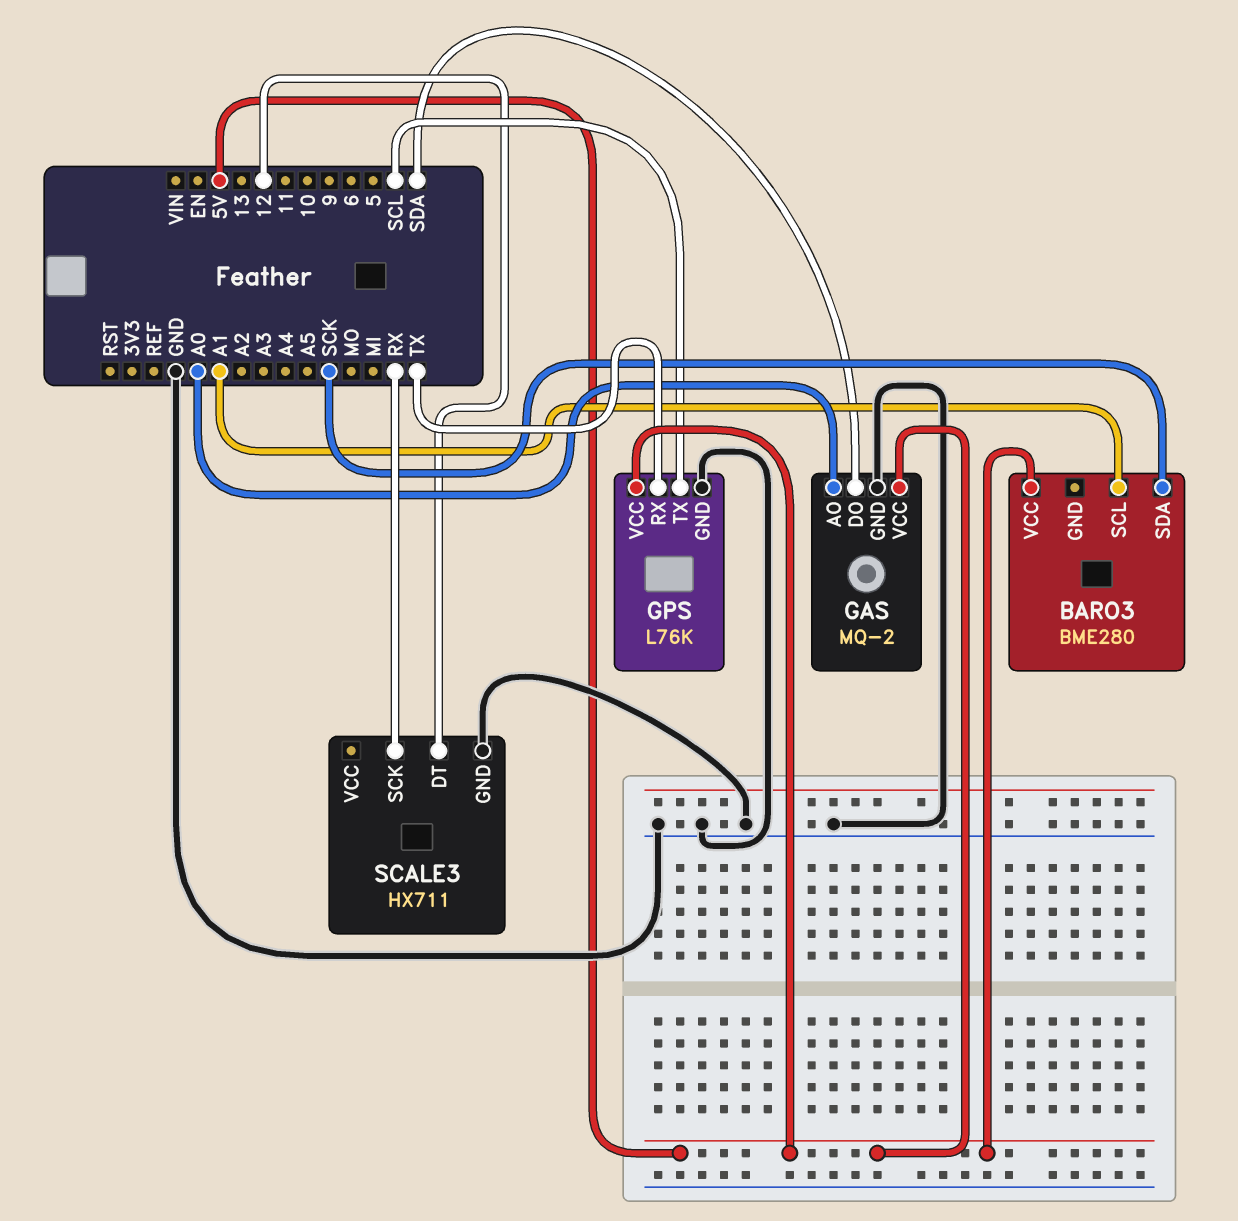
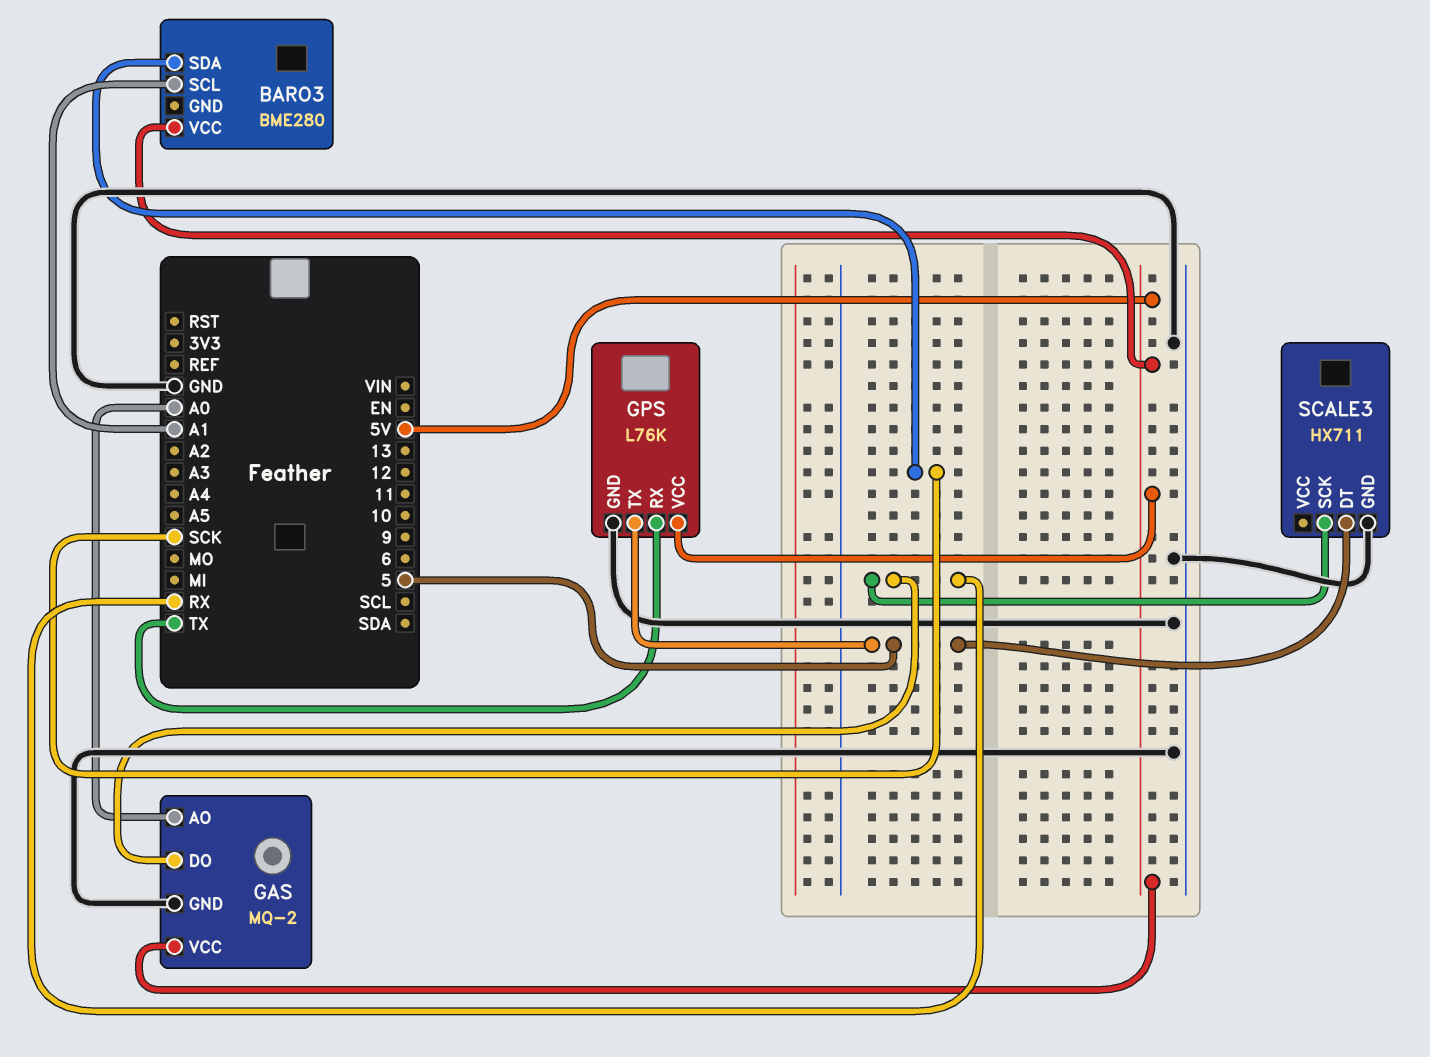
GAS pin DO: SDA -> RX
GPS pin TX: SCL -> 5
SCALE3 pin DT: 12 -> 5

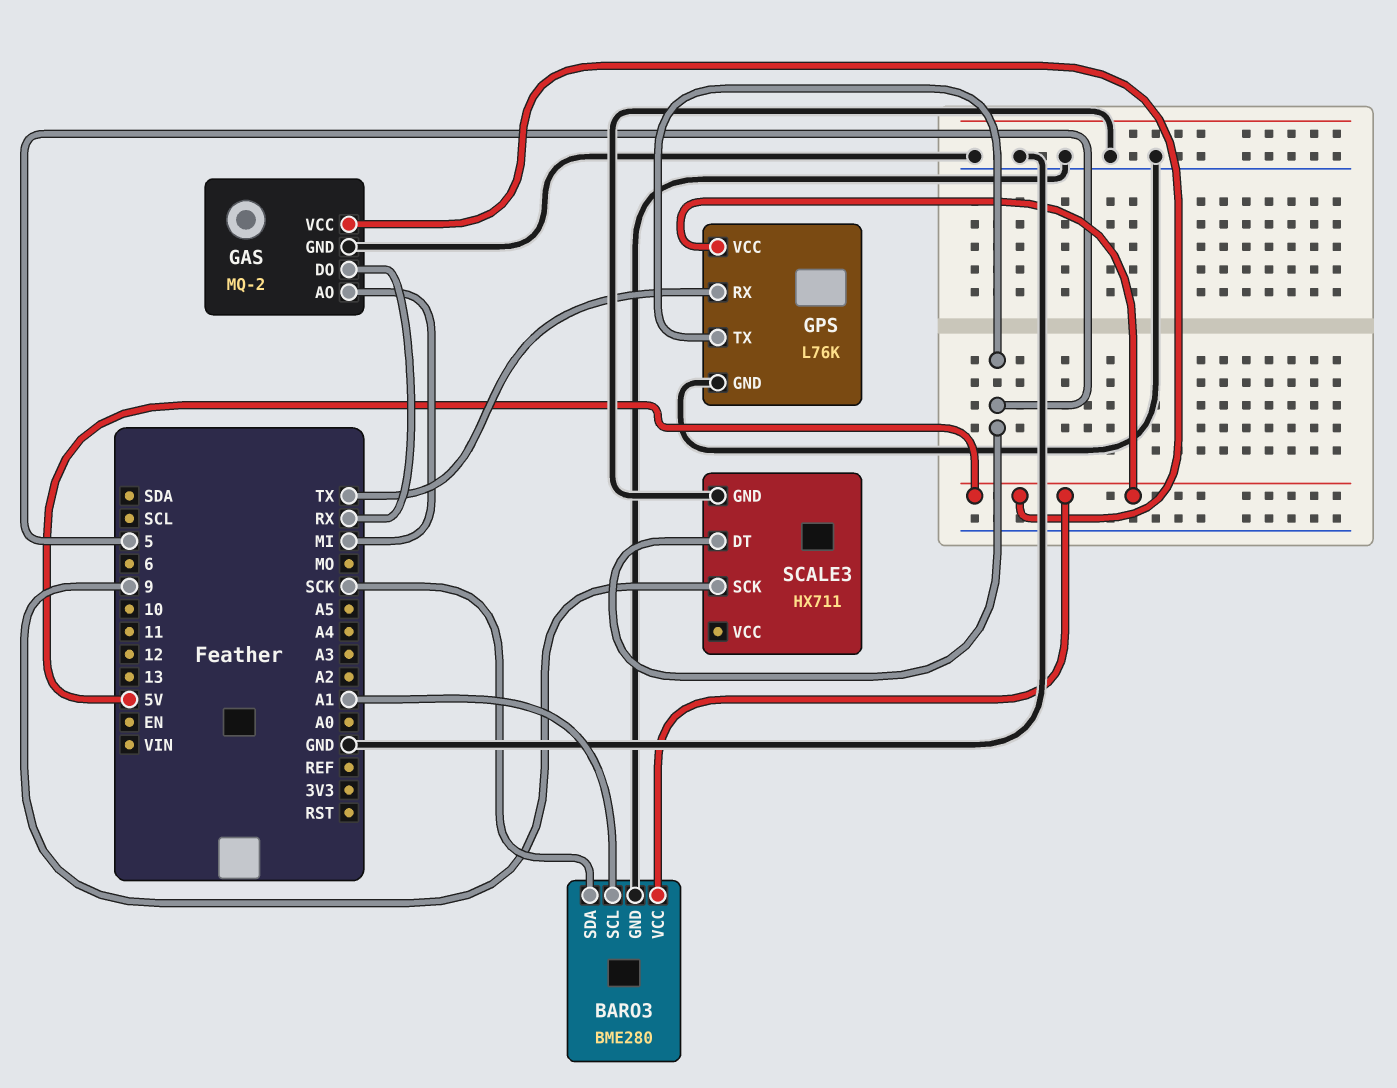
BARO3 pin GND: none -> GND
GAS pin AO: A0 -> MI
SCALE3 pin SCK: RX -> 9

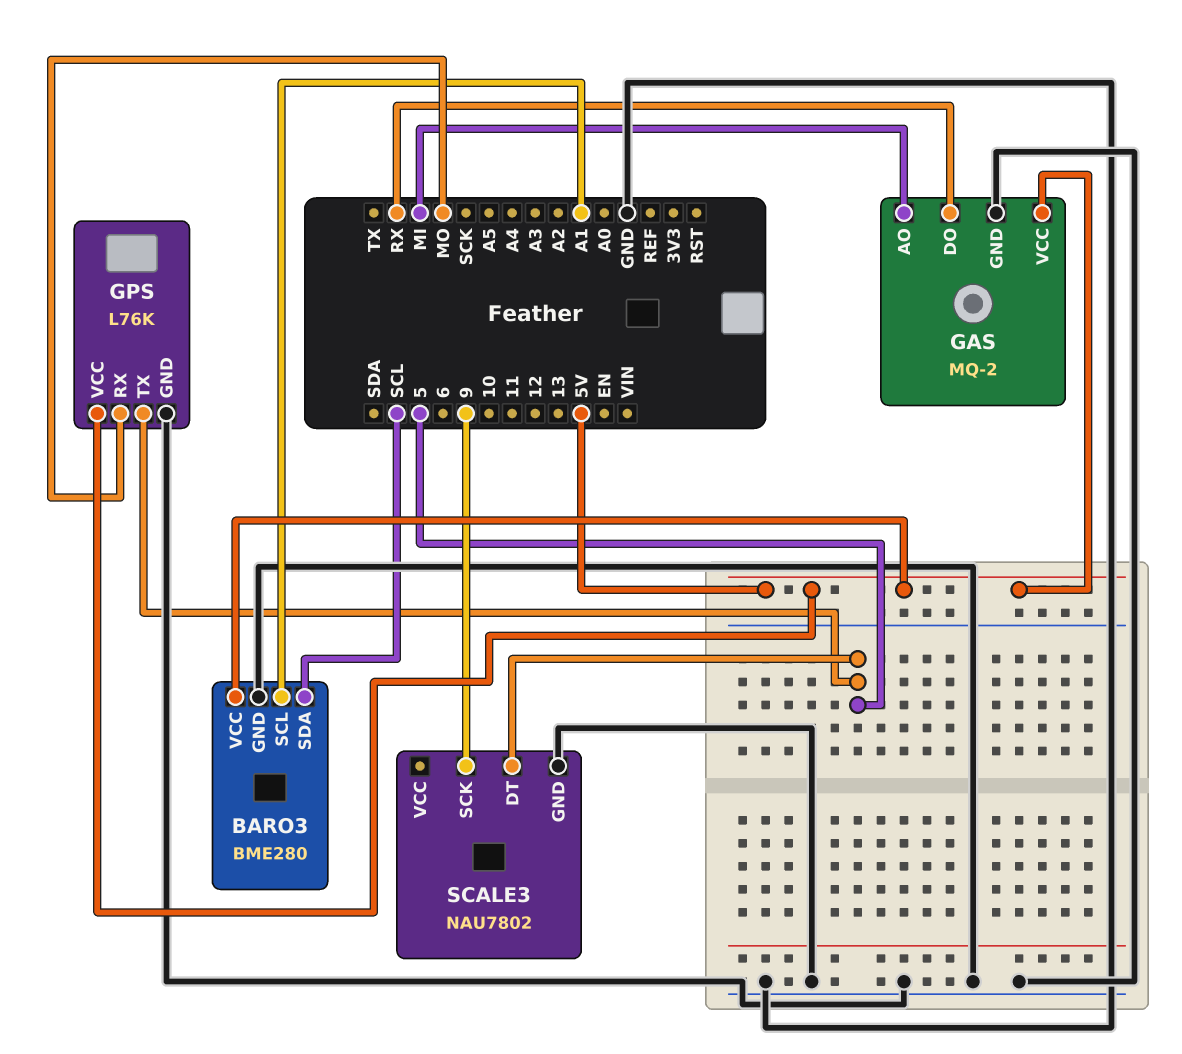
BARO3 pin SDA: SCK -> SCL
GPS pin RX: TX -> MO
SCALE3: HX711 -> NAU7802

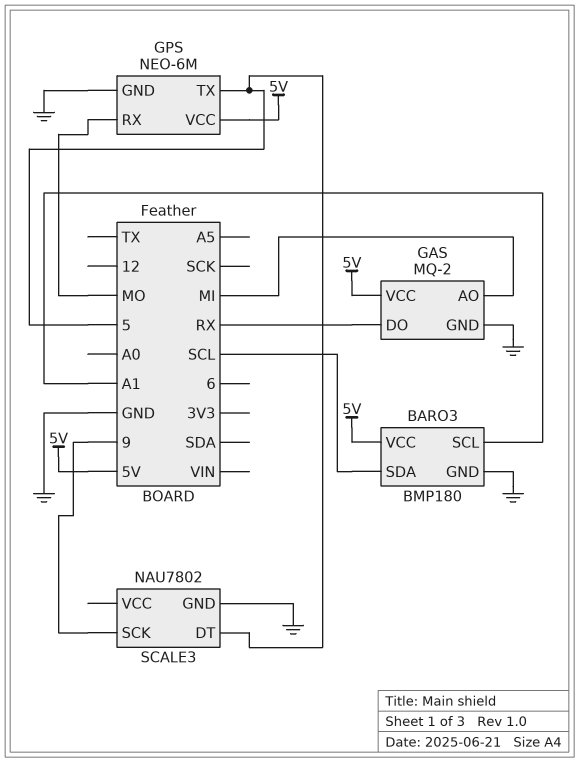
BARO3: BME280 -> BMP180
GPS: L76K -> NEO-6M

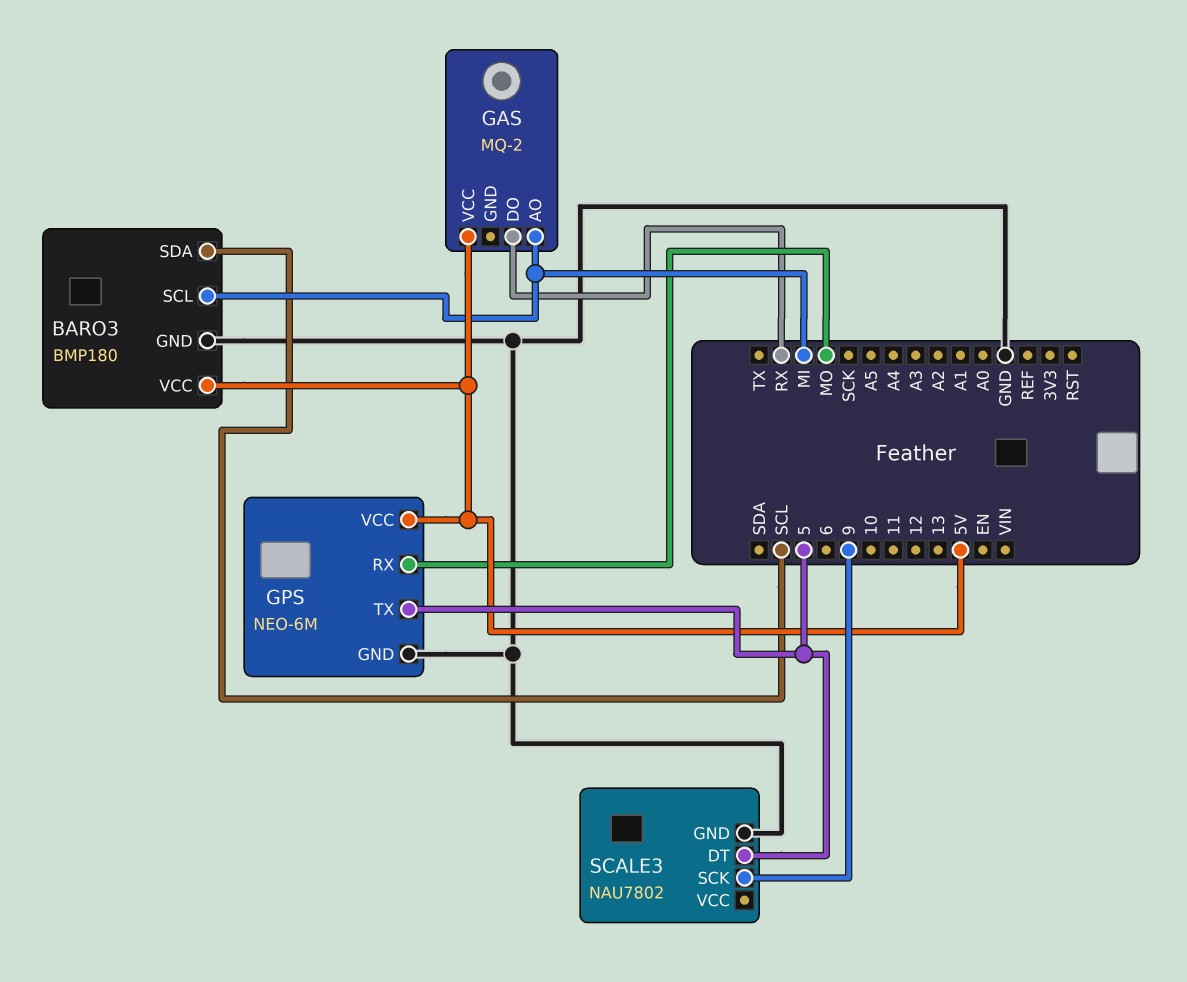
BARO3 pin SCL: A1 -> MI
GAS pin GND: GND -> none

